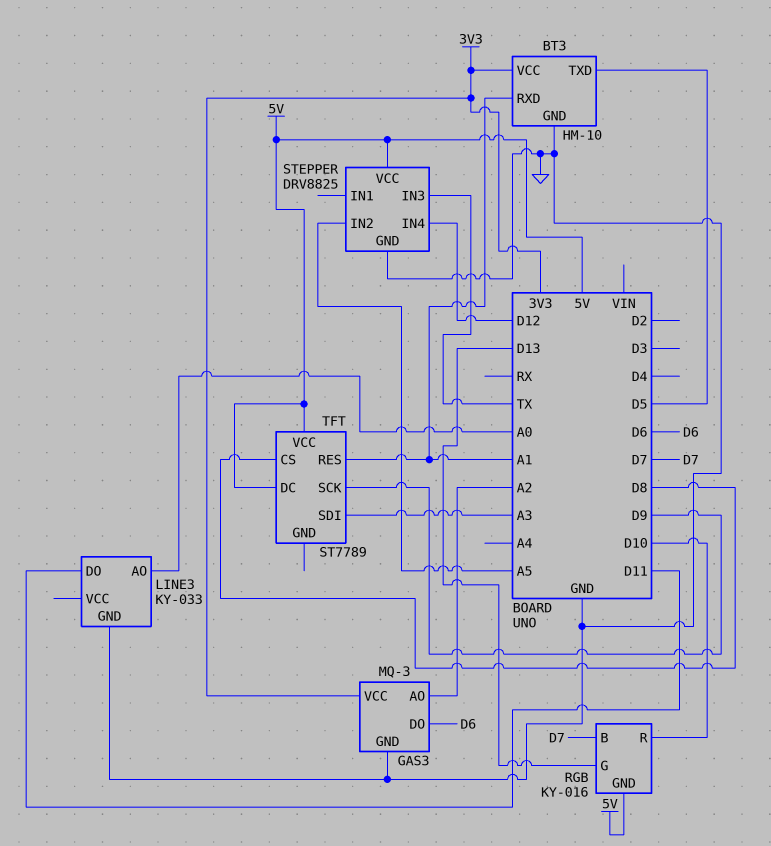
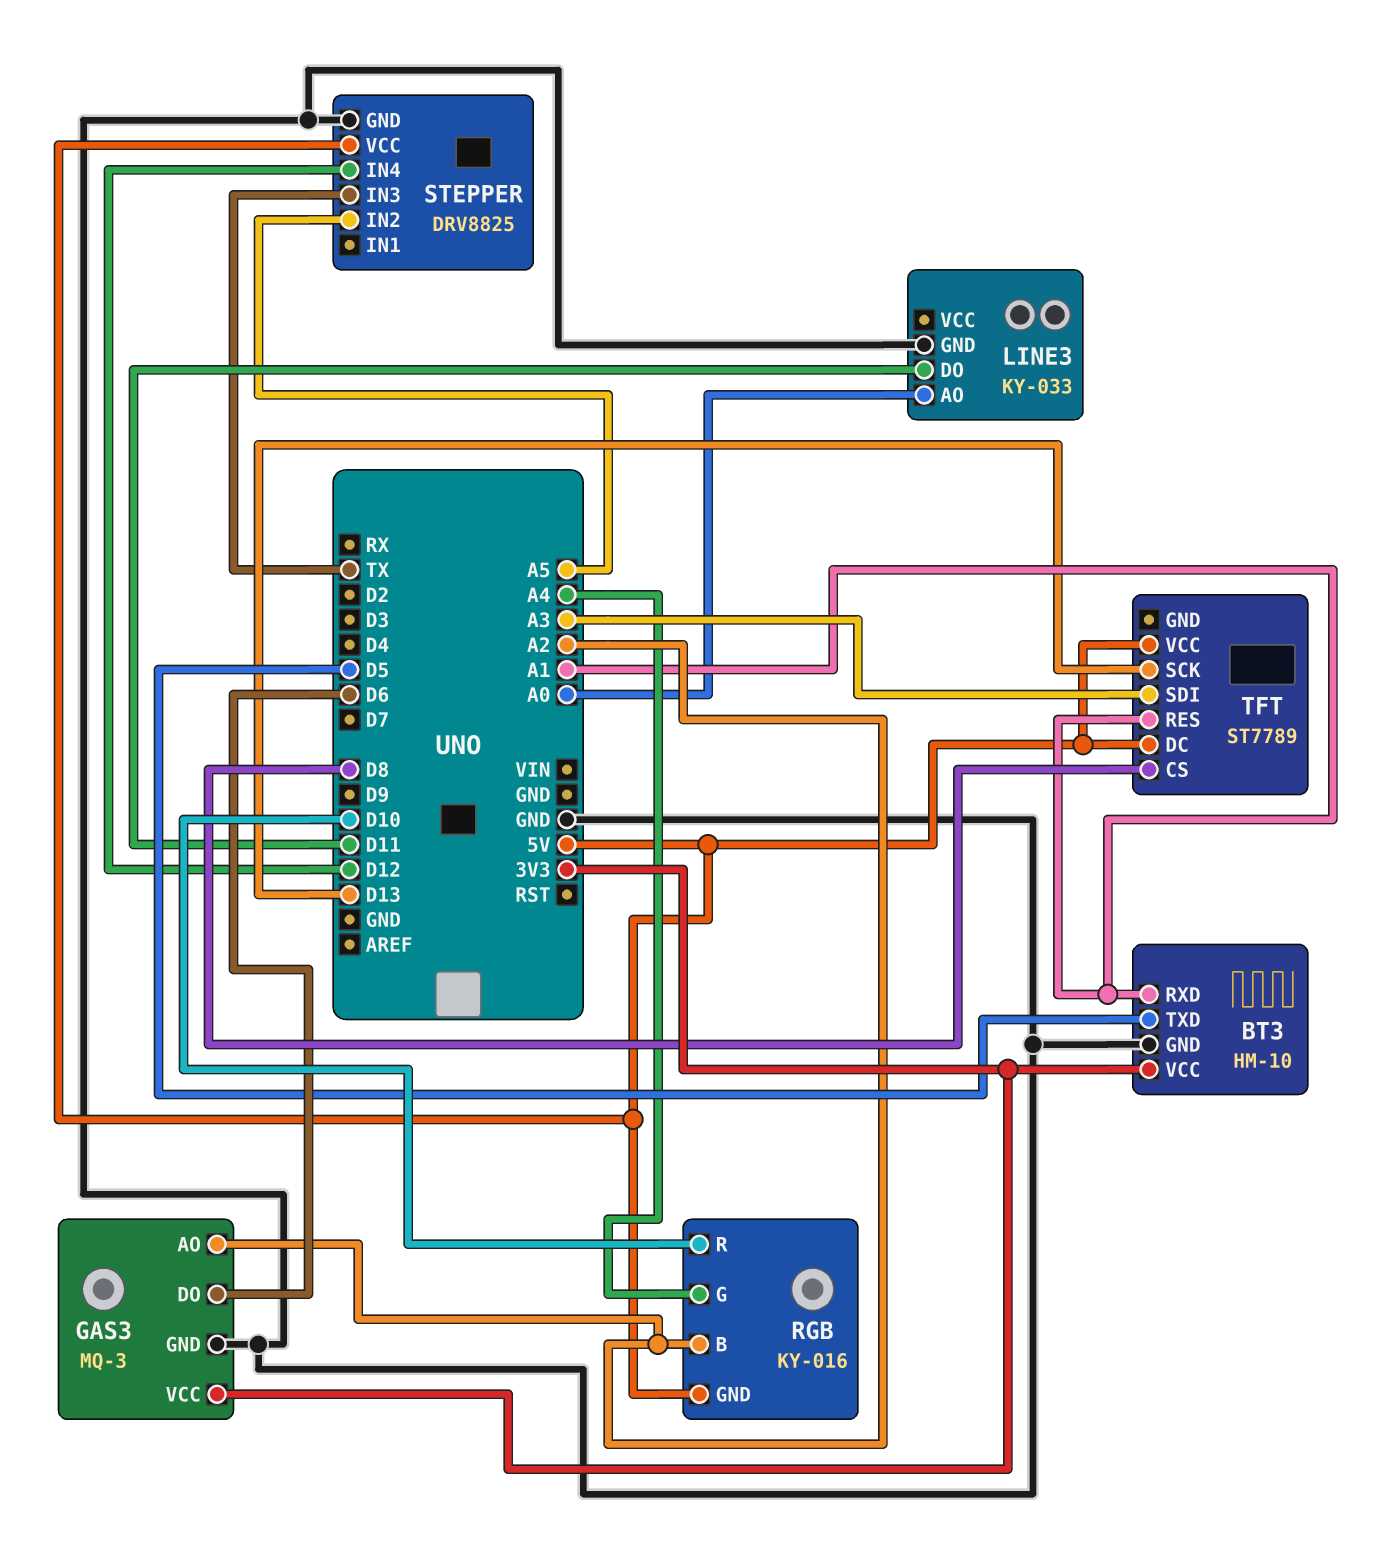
RGB pin B: D7 -> A2
RGB pin G: D13 -> A4
TFT pin SCK: D9 -> D13

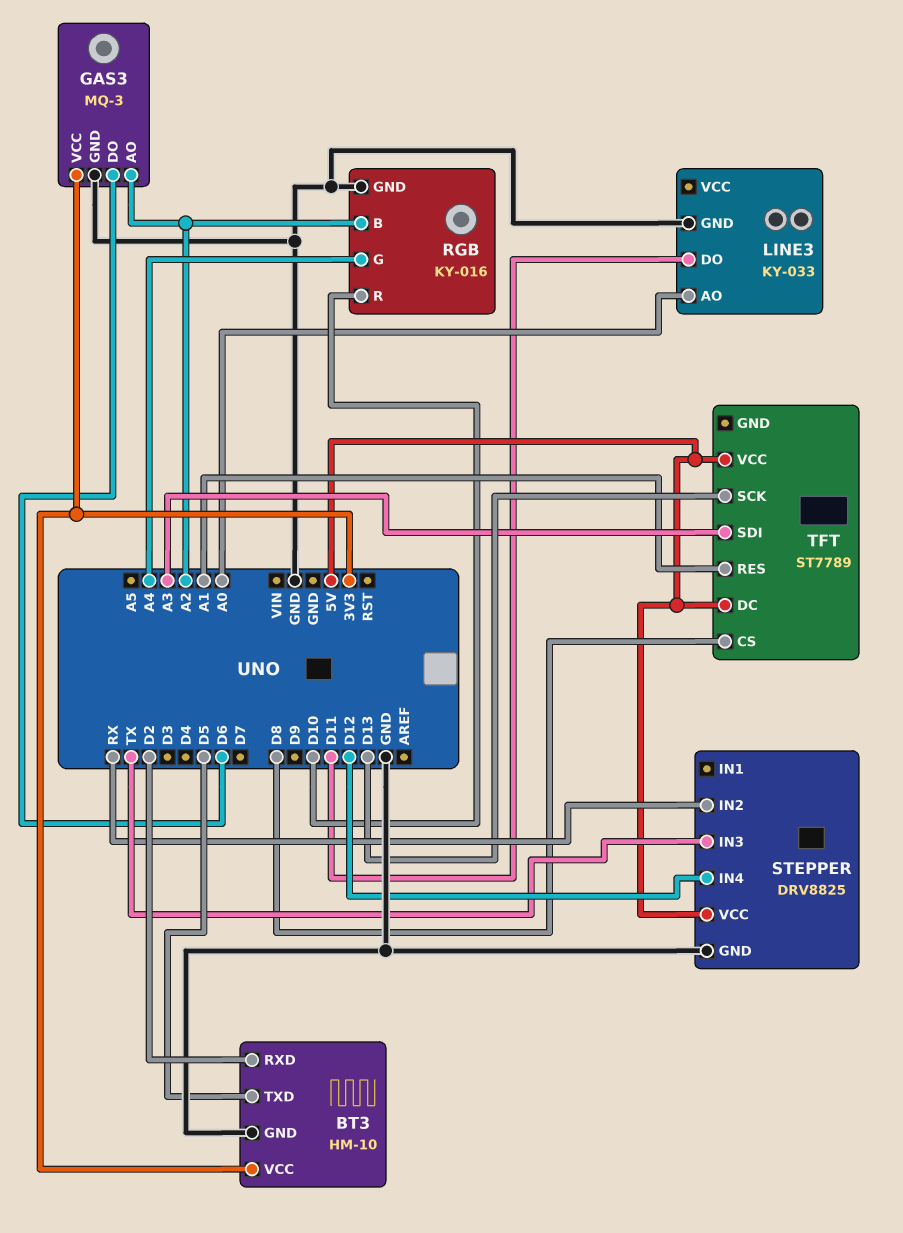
BT3 pin RXD: A1 -> D2
RGB pin GND: 5V -> GND
STEPPER pin IN2: A5 -> RX

